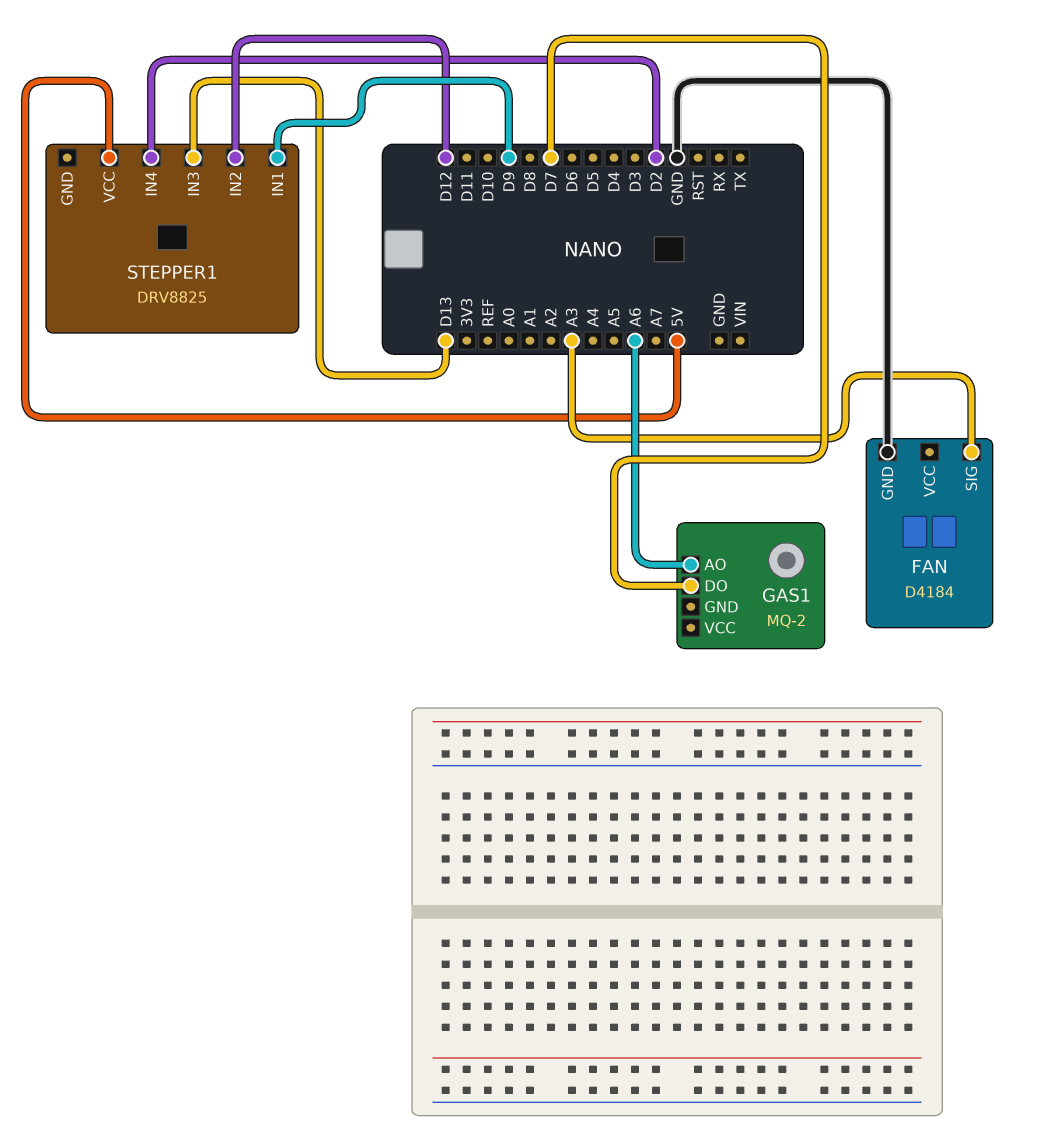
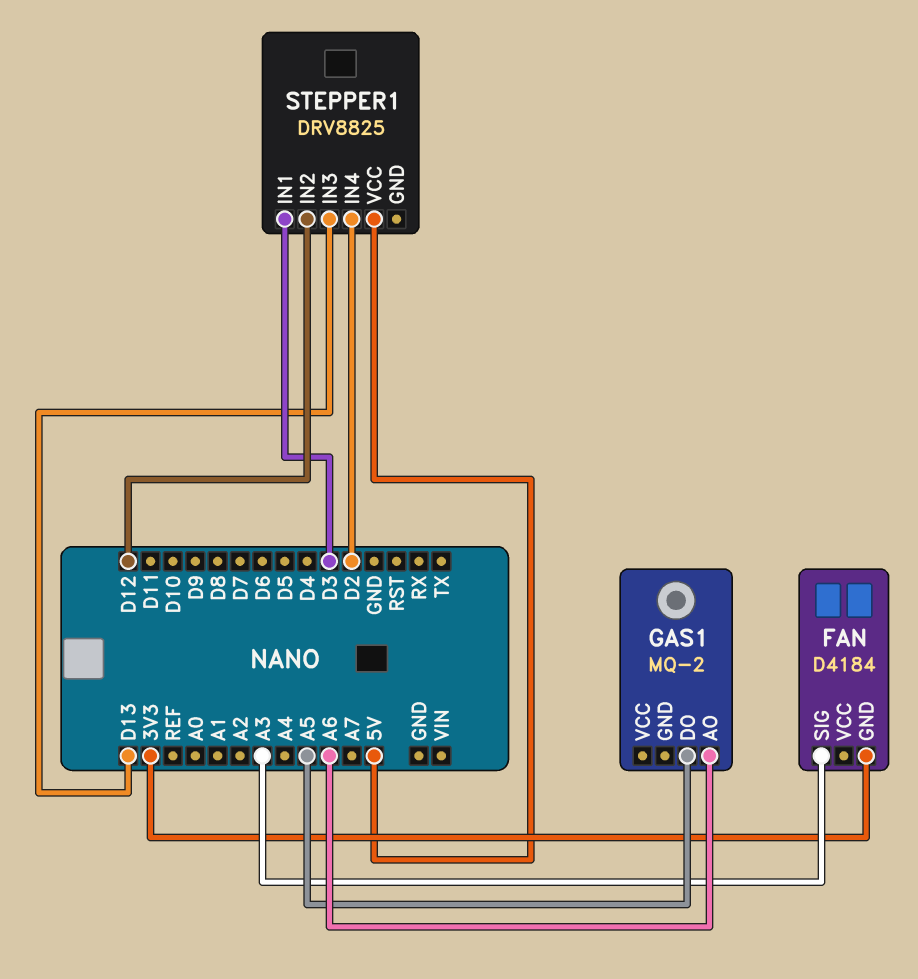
FAN pin GND: GND -> 3V3
GAS1 pin DO: D7 -> A5
STEPPER1 pin IN1: D9 -> D3

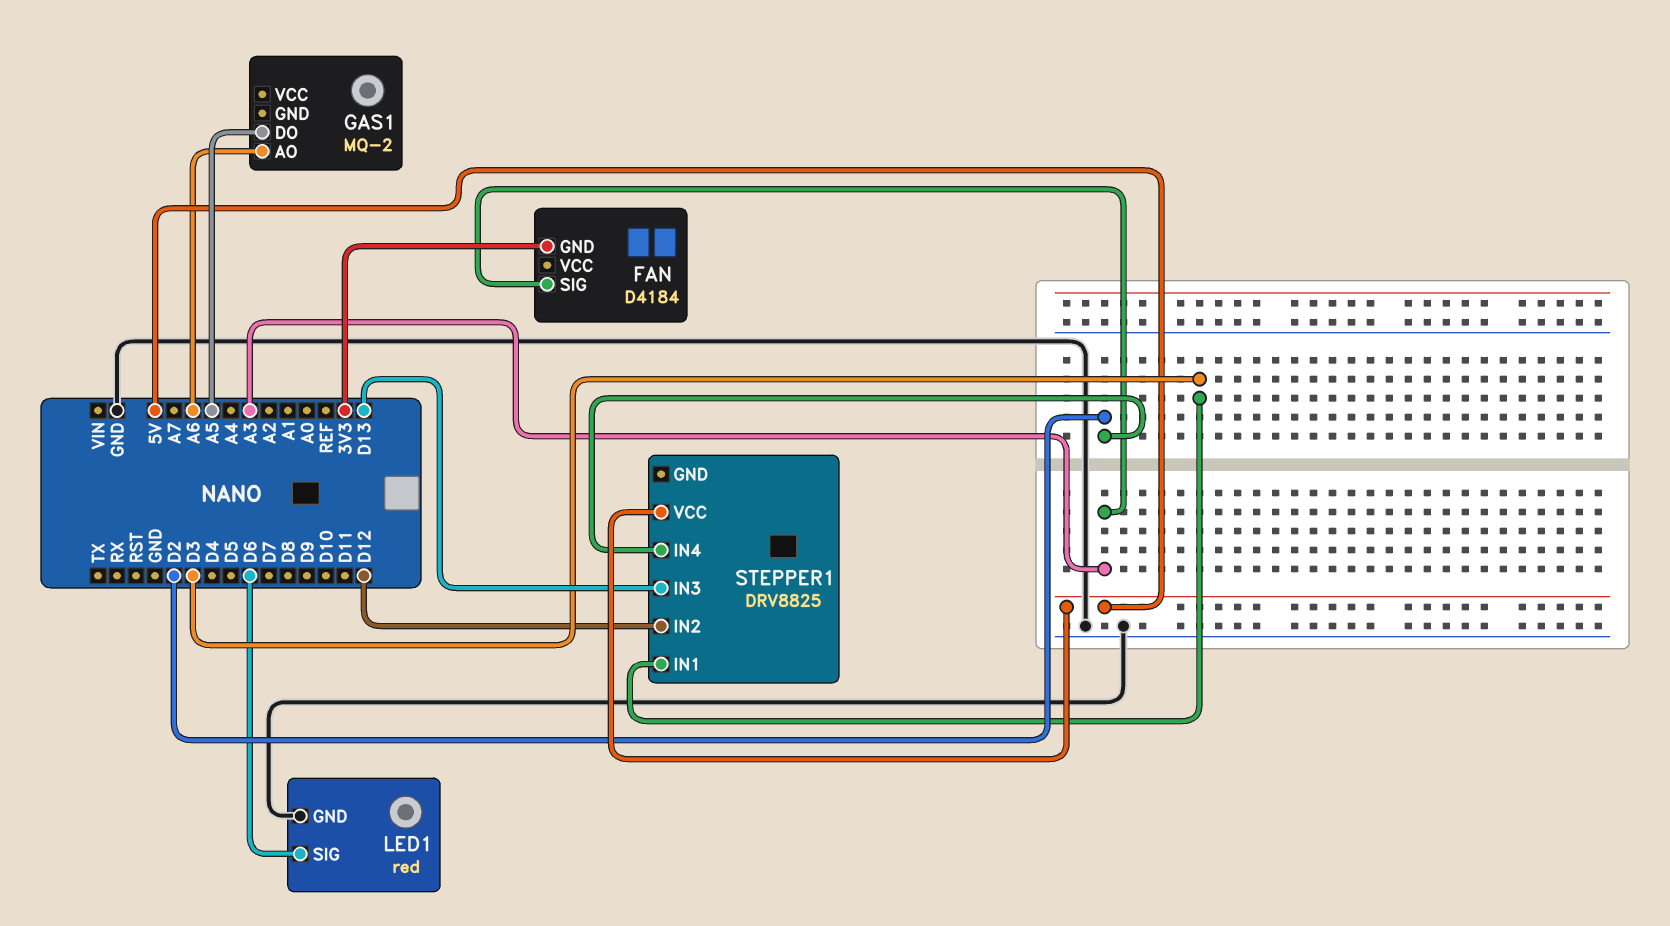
LED1: none -> red
LED1 pin GND: none -> GND
LED1 pin SIG: none -> D6

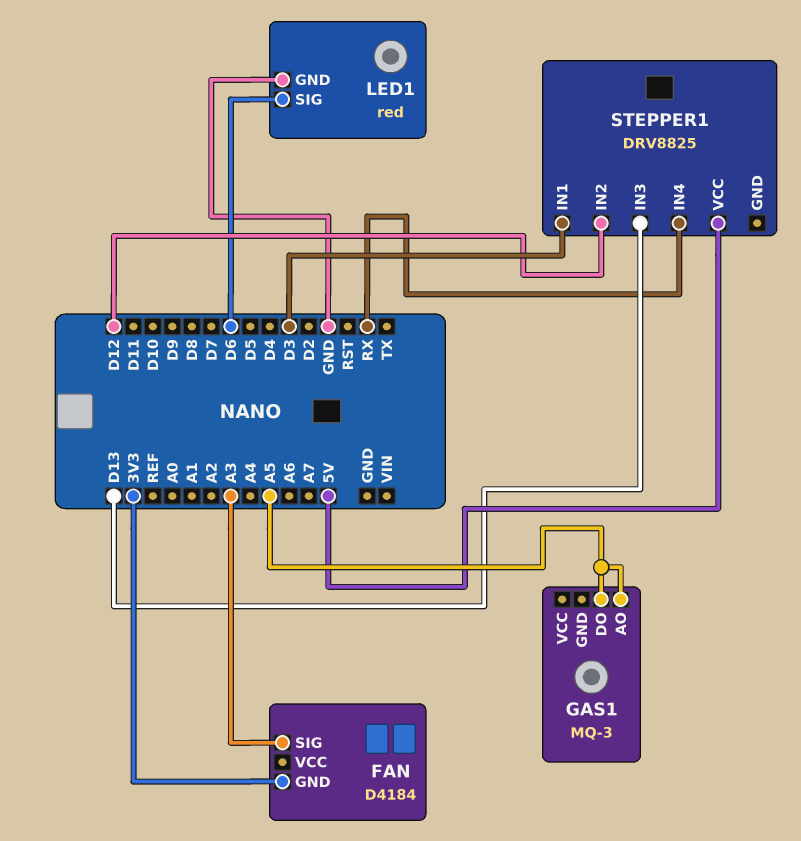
GAS1: MQ-2 -> MQ-3
GAS1 pin AO: A6 -> A5
STEPPER1 pin IN4: D2 -> RX

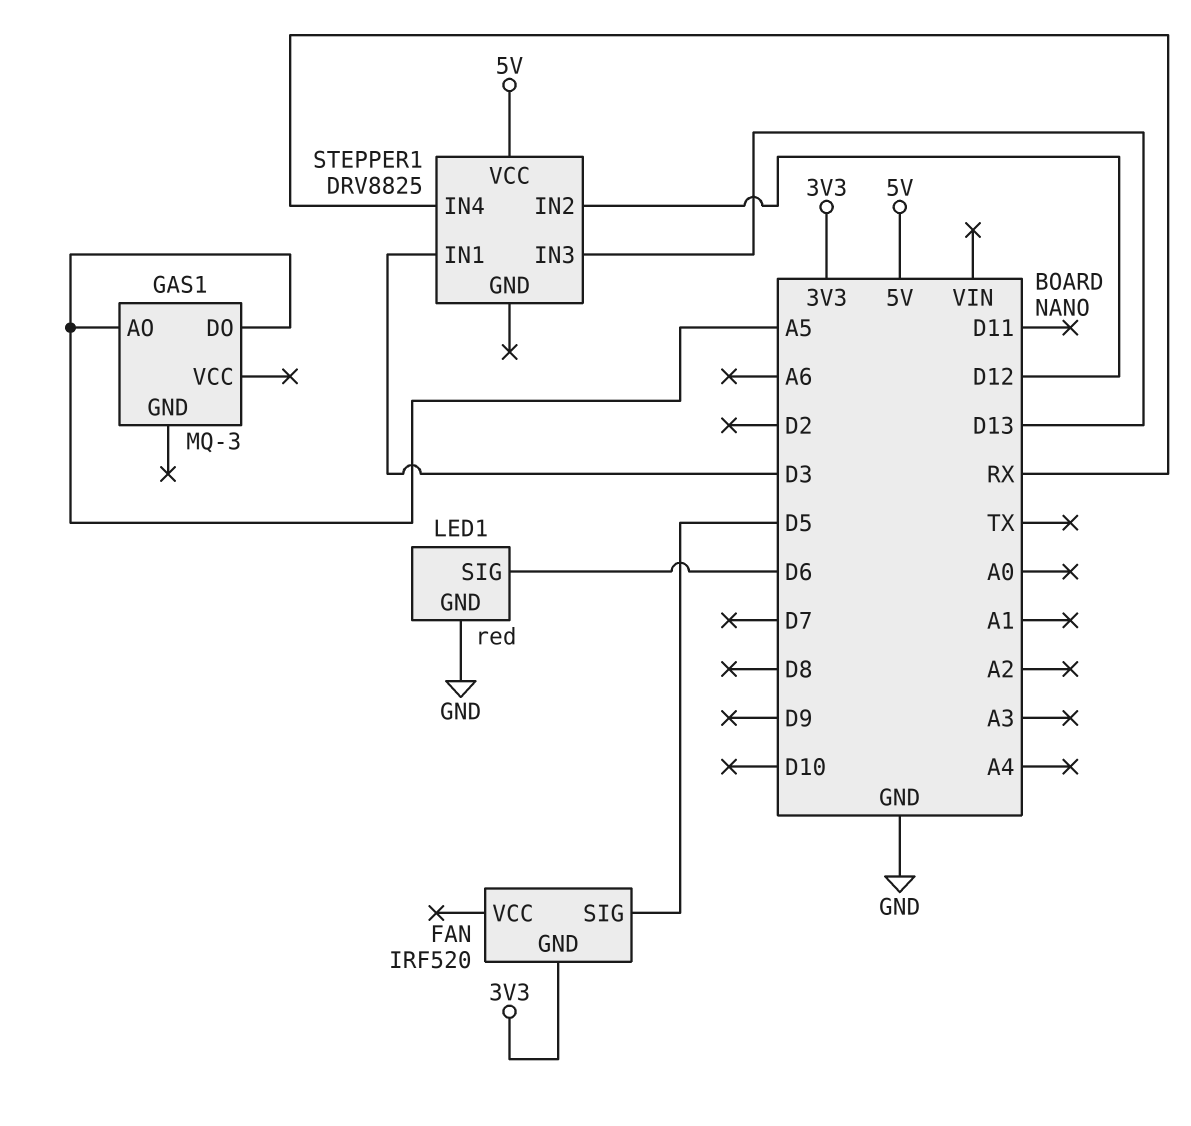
FAN: D4184 -> IRF520
FAN pin SIG: A3 -> D5

